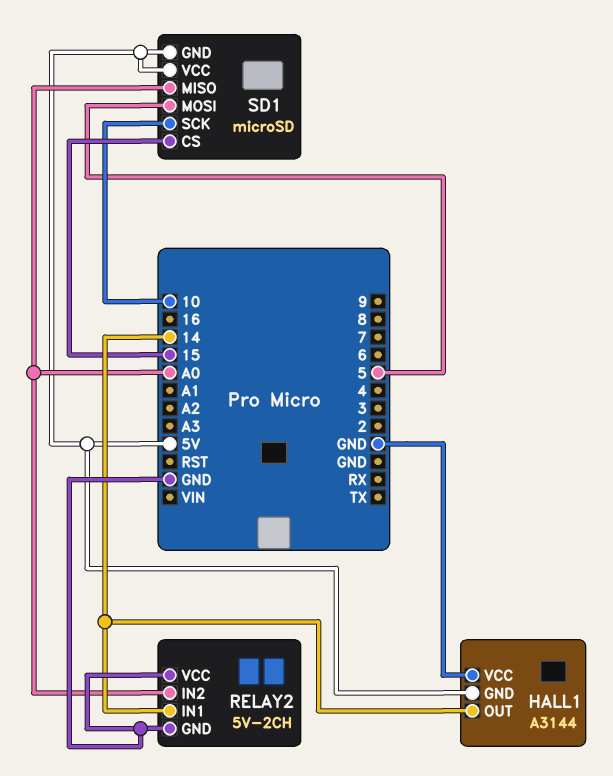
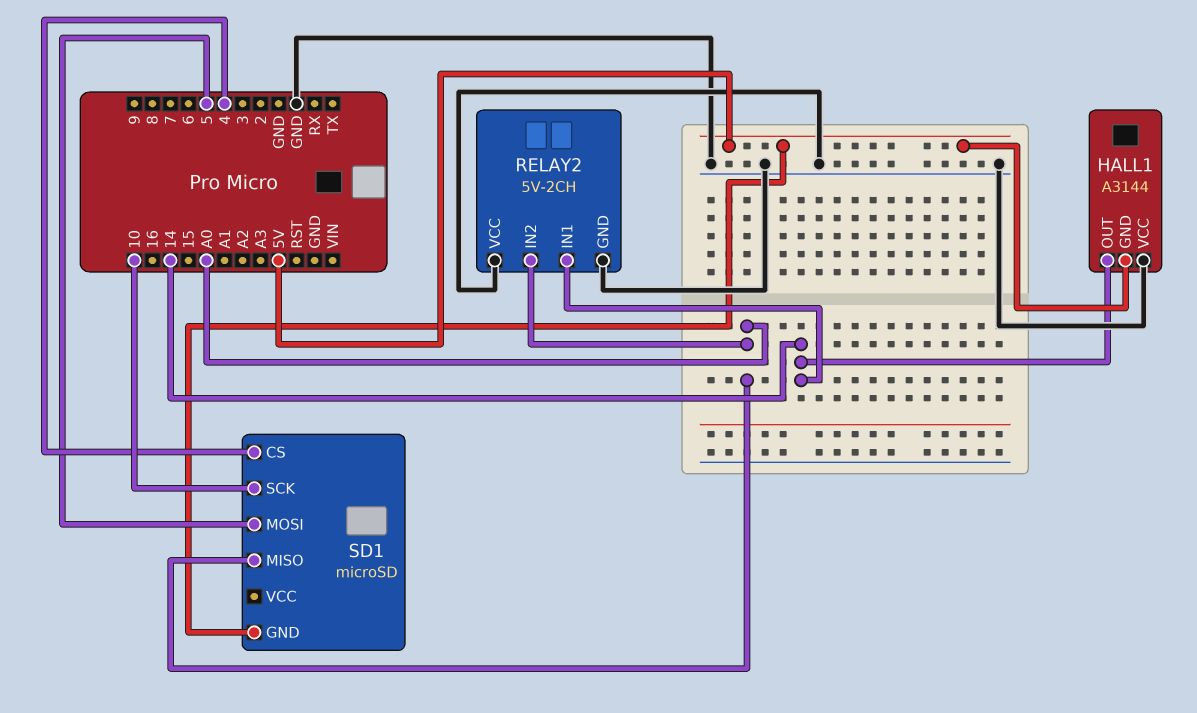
SD1 pin CS: 15 -> 4
SD1 pin VCC: 5V -> none

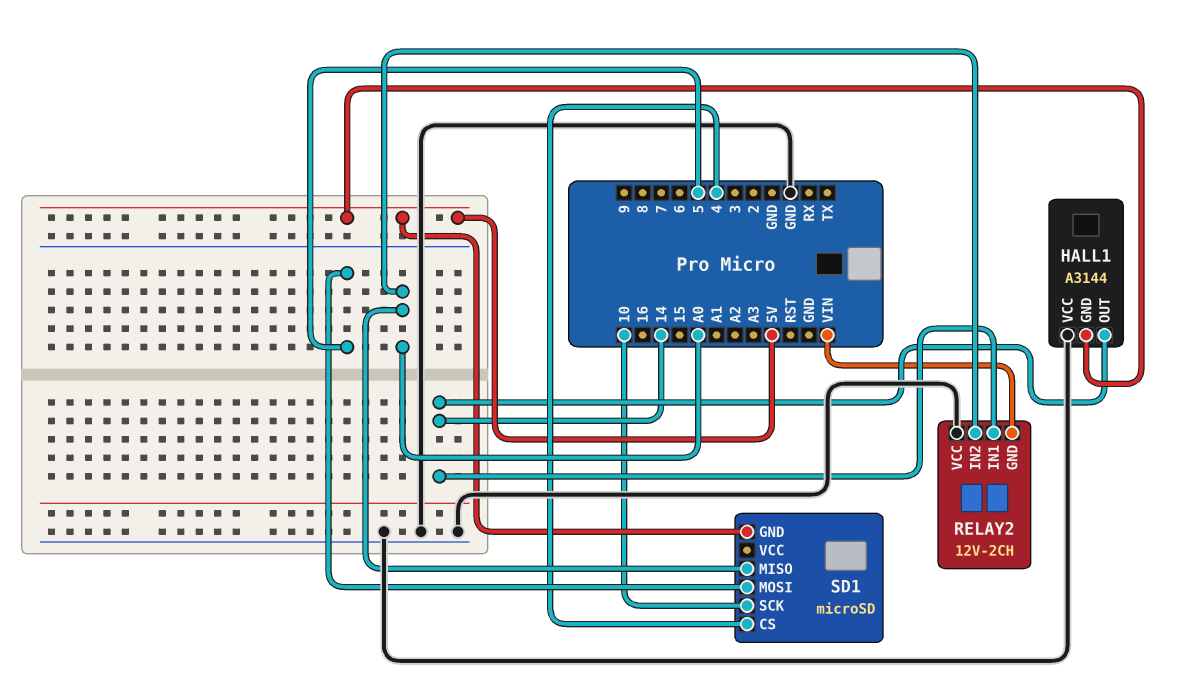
RELAY2: 5V-2CH -> 12V-2CH
RELAY2 pin GND: GND -> VIN

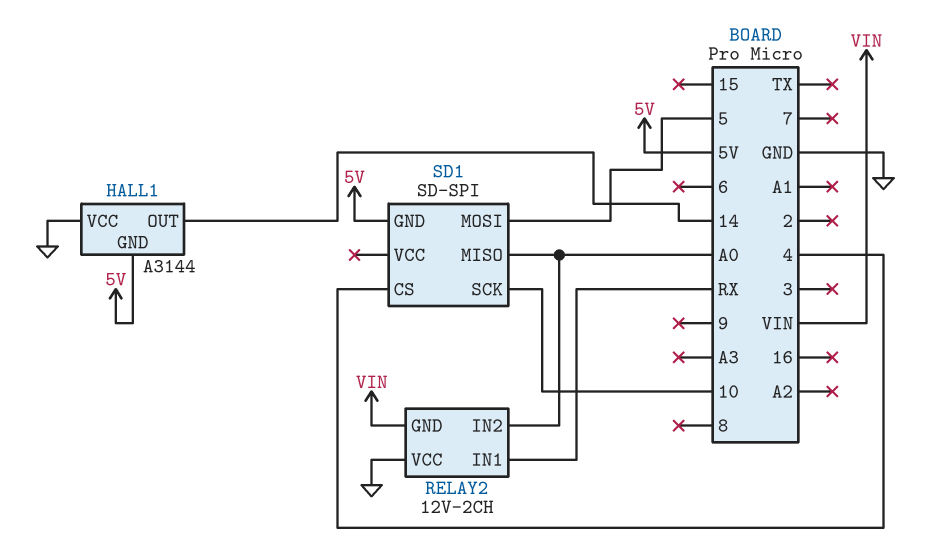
RELAY2 pin IN1: 14 -> RX
SD1: microSD -> SD-SPI

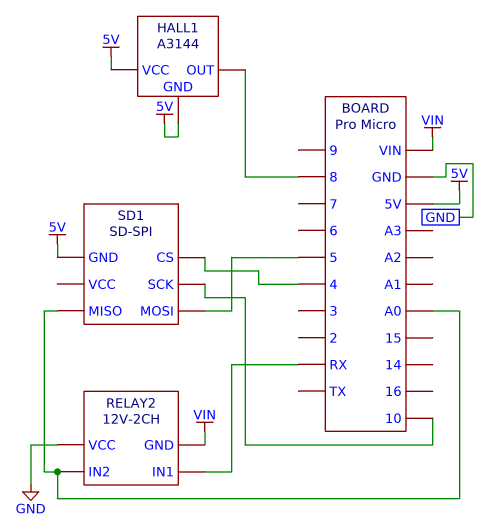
HALL1 pin OUT: 14 -> 8
HALL1 pin VCC: GND -> 5V

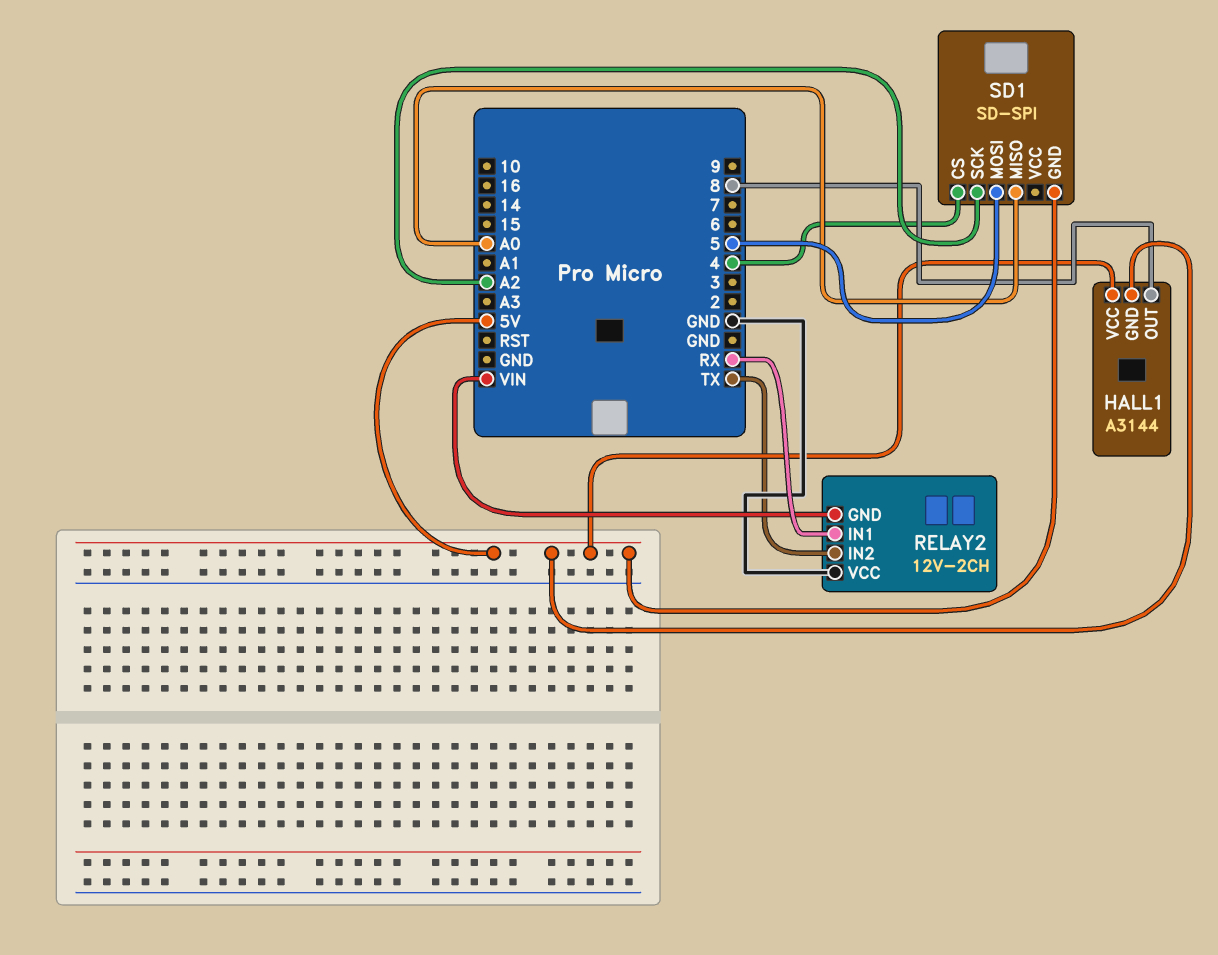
RELAY2 pin IN2: A0 -> TX
SD1 pin SCK: 10 -> A2

